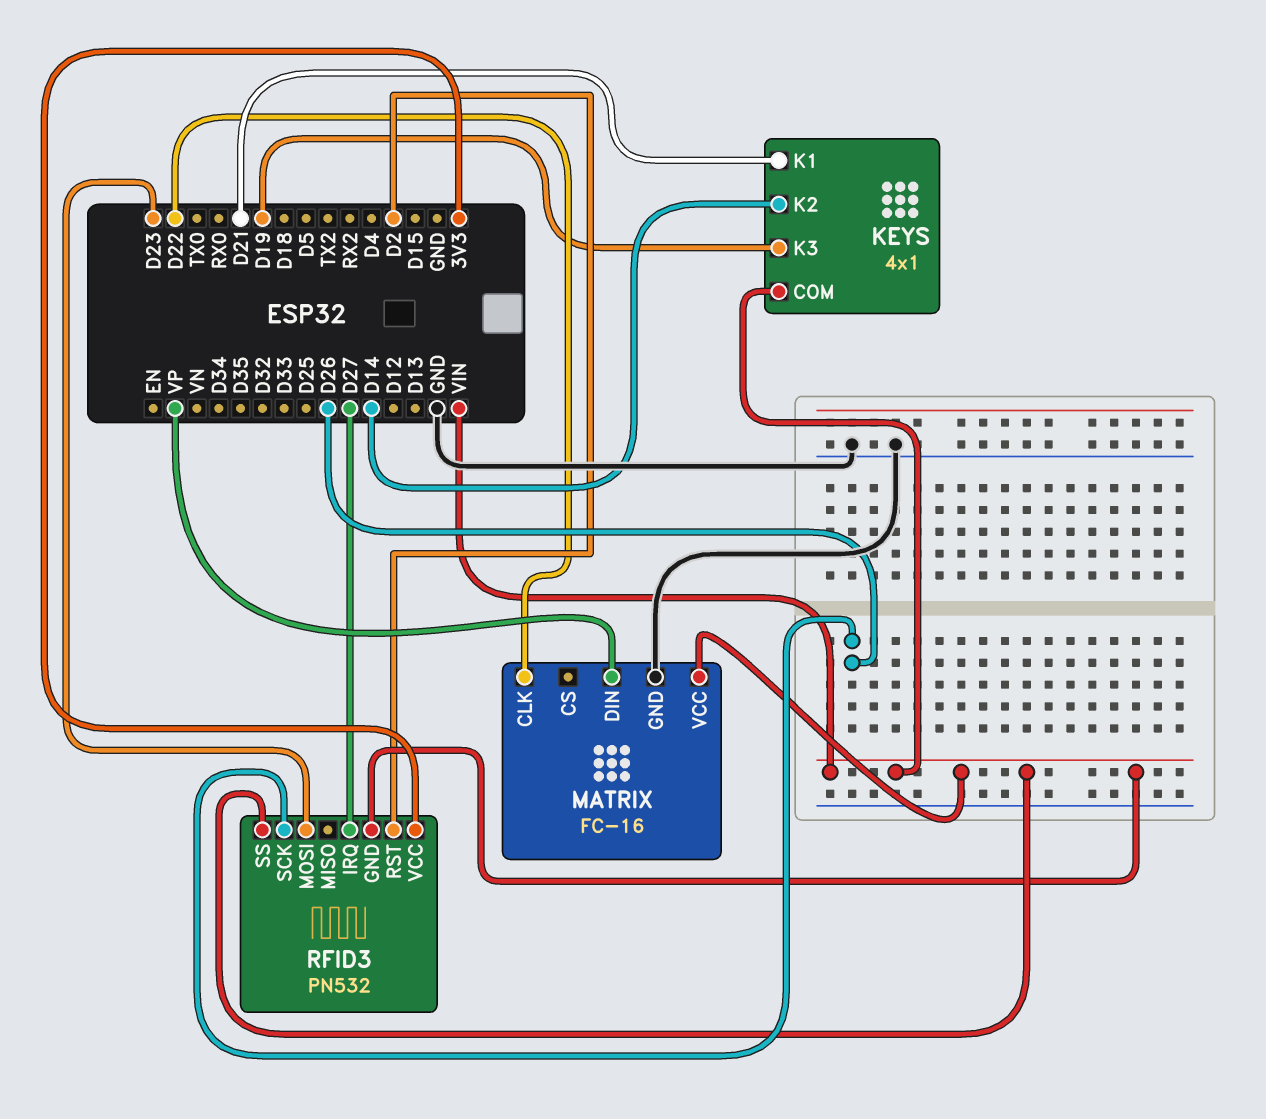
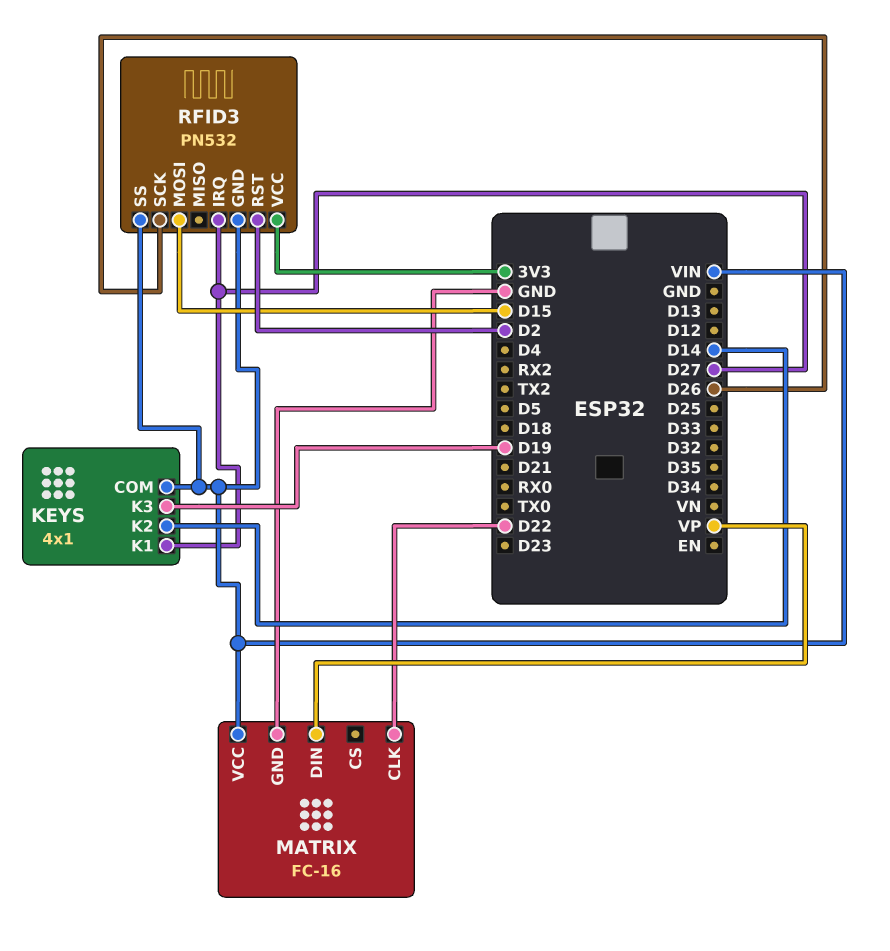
KEYS pin K1: D21 -> D27
RFID3 pin MOSI: D23 -> D15

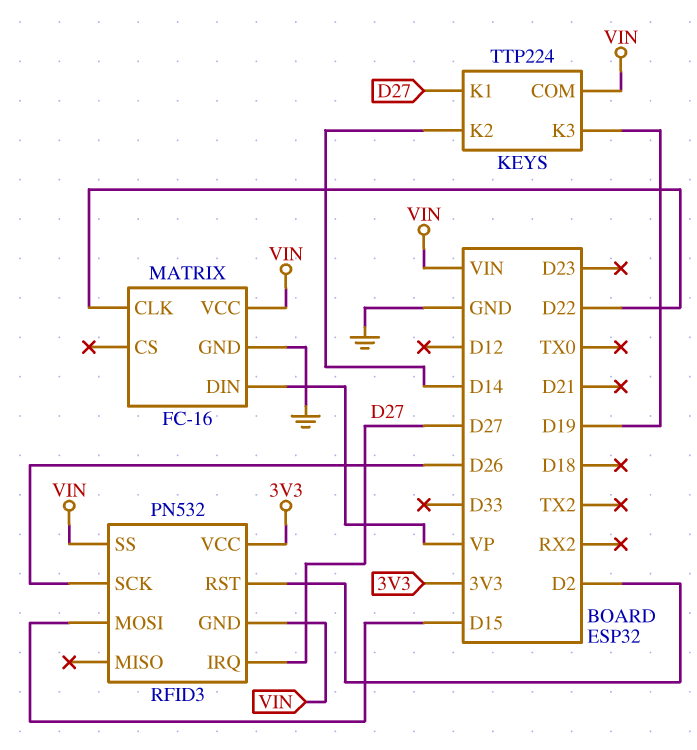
KEYS: 4x1 -> TTP224

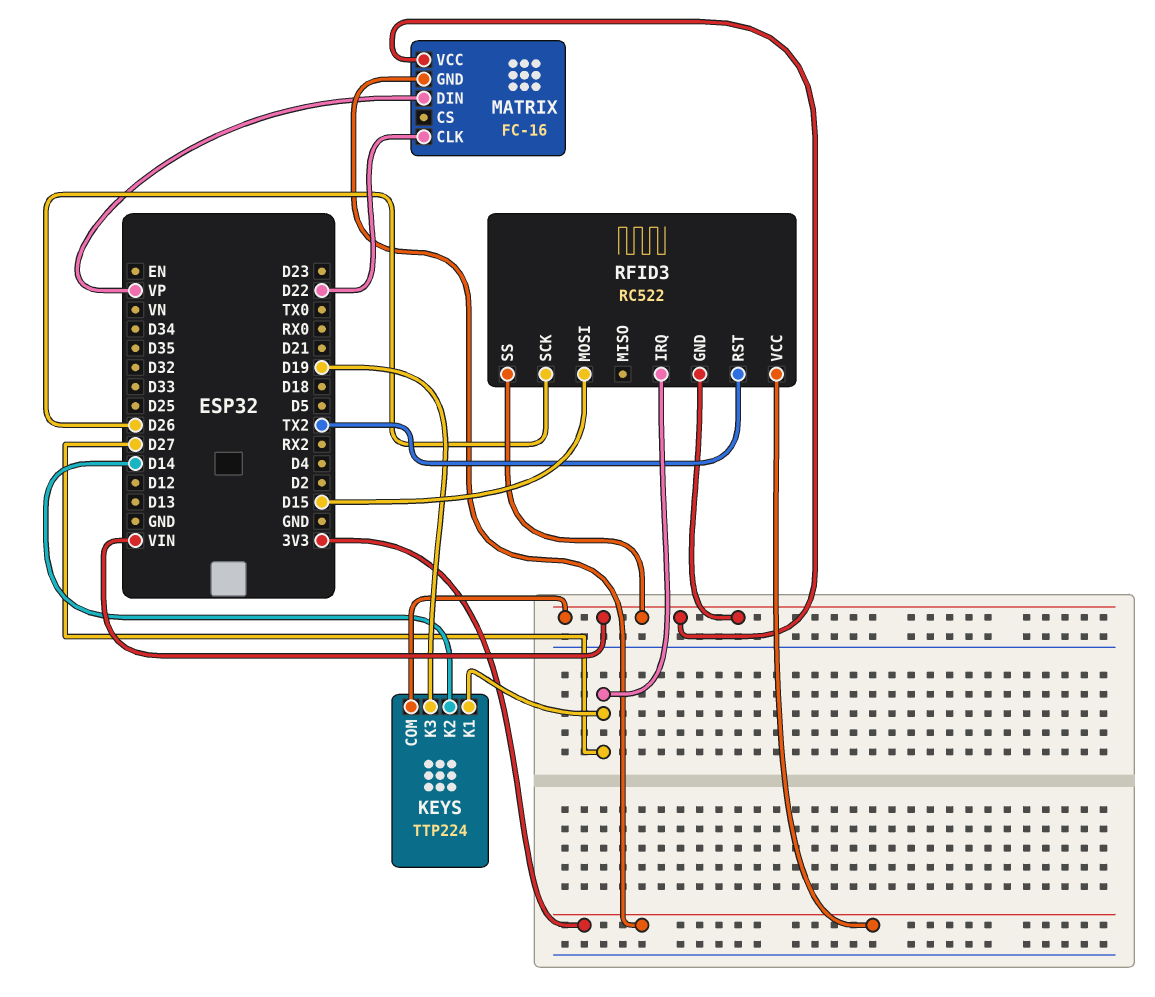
MATRIX pin GND: GND -> 3V3
RFID3: PN532 -> RC522
RFID3 pin RST: D2 -> TX2

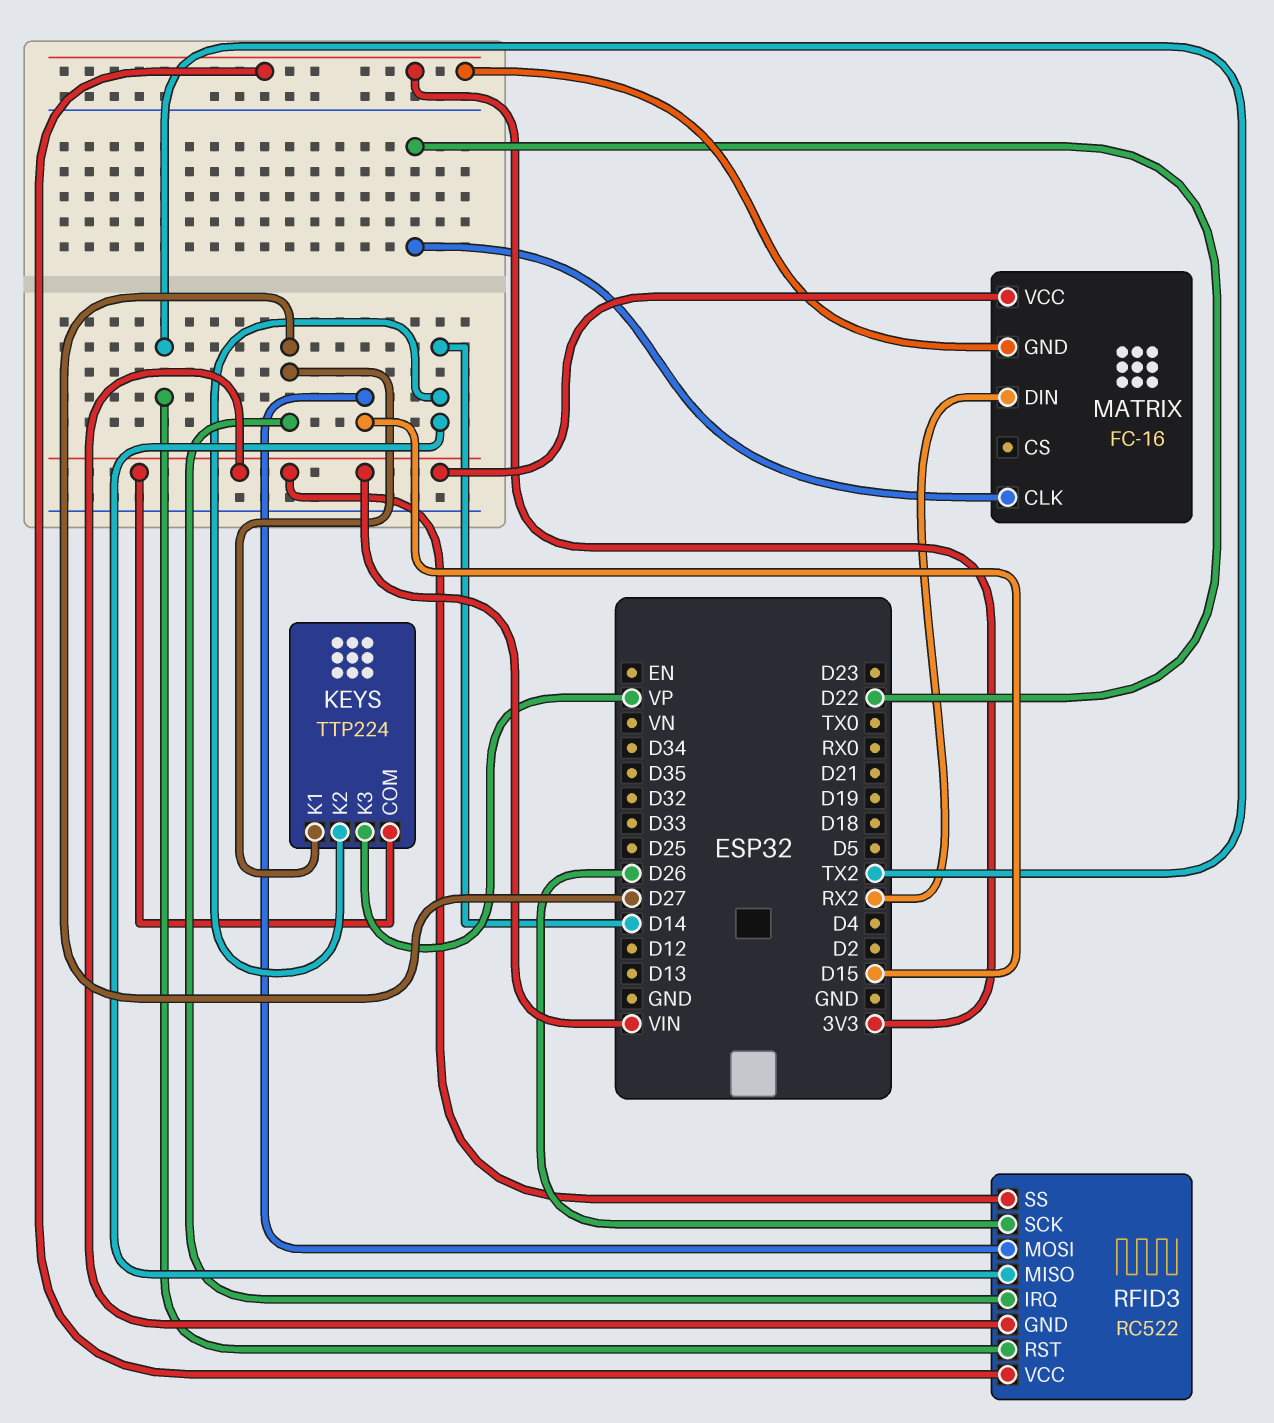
KEYS pin K3: D19 -> VP
MATRIX pin DIN: VP -> RX2
RFID3 pin MISO: none -> D14

